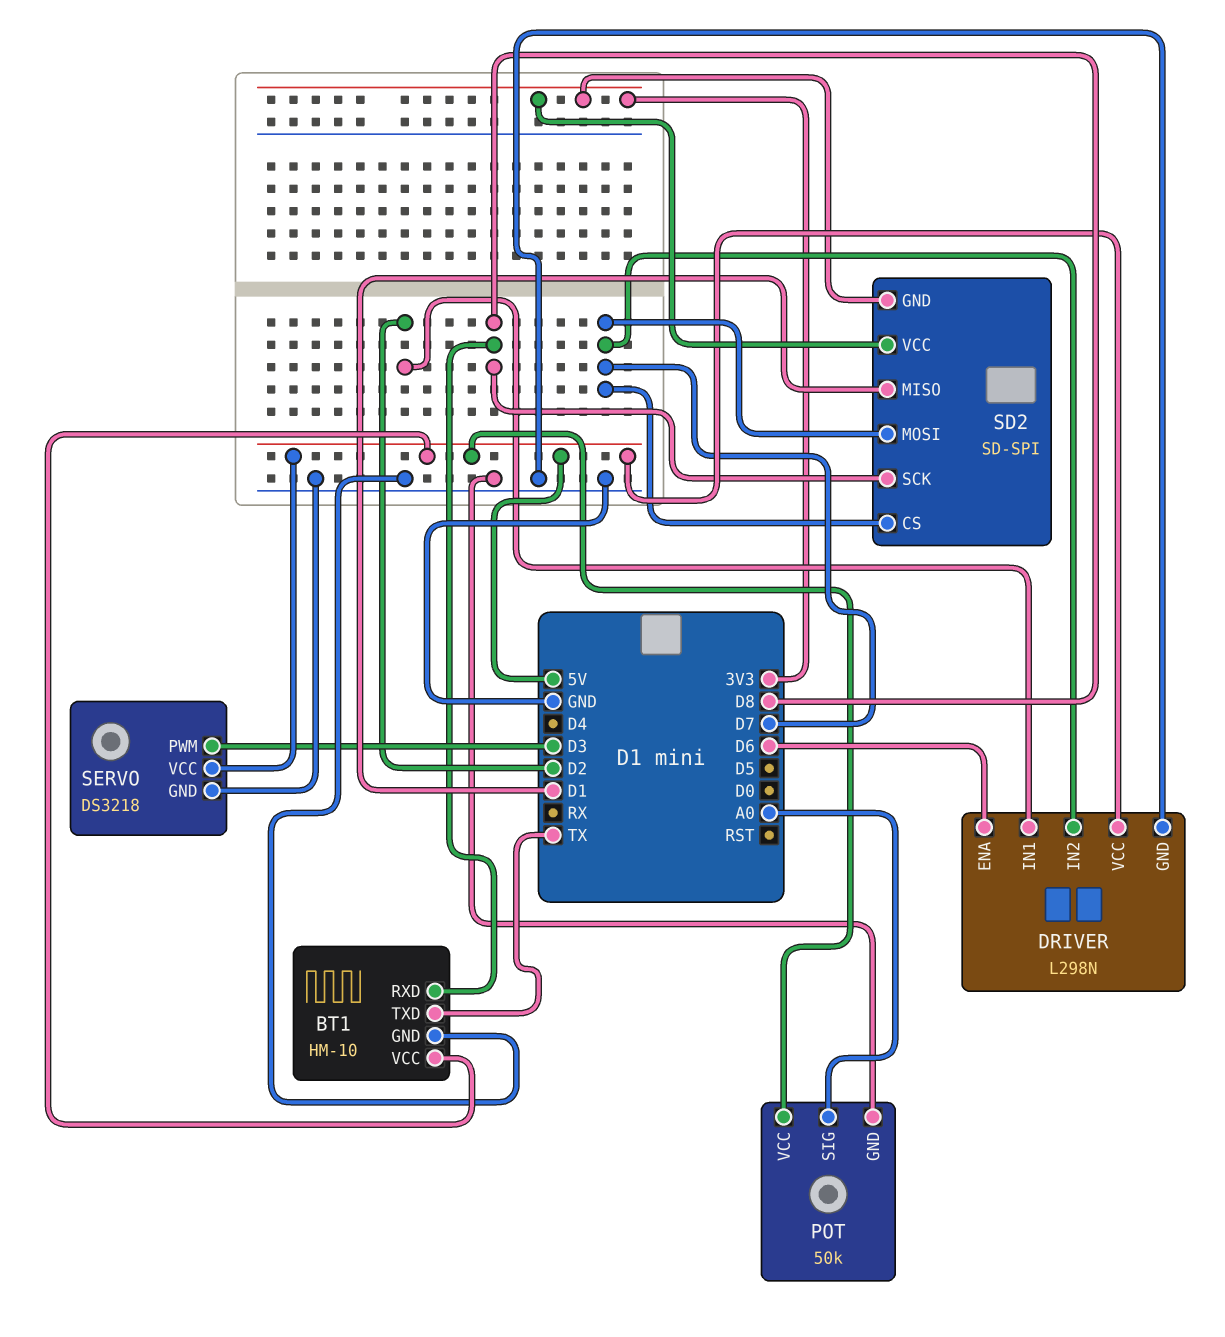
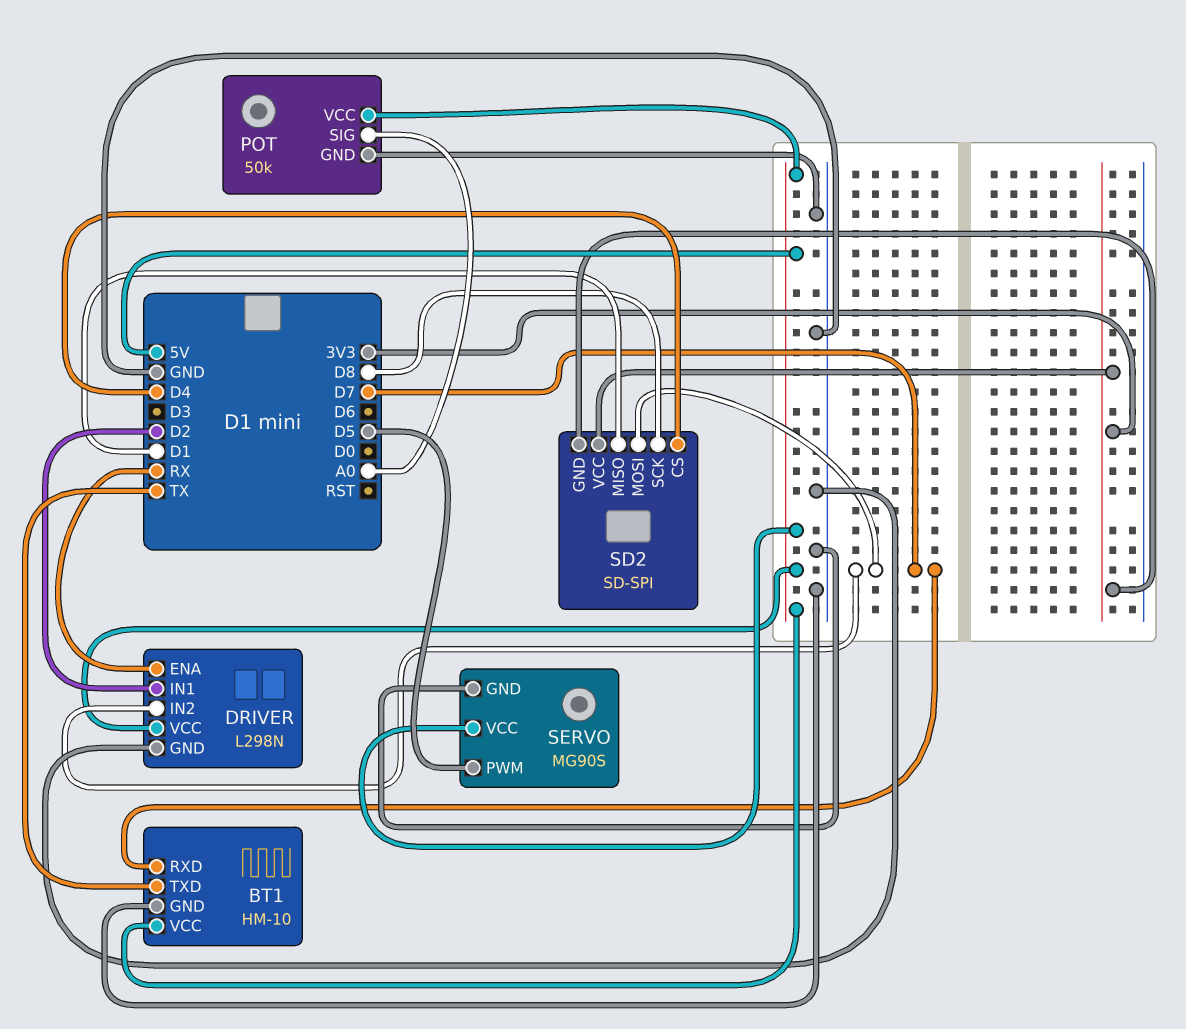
BT1 pin RXD: D8 -> D7
DRIVER pin ENA: D6 -> RX
SD2 pin CS: D7 -> D4
SERVO: DS3218 -> MG90S
SERVO pin PWM: D3 -> D5

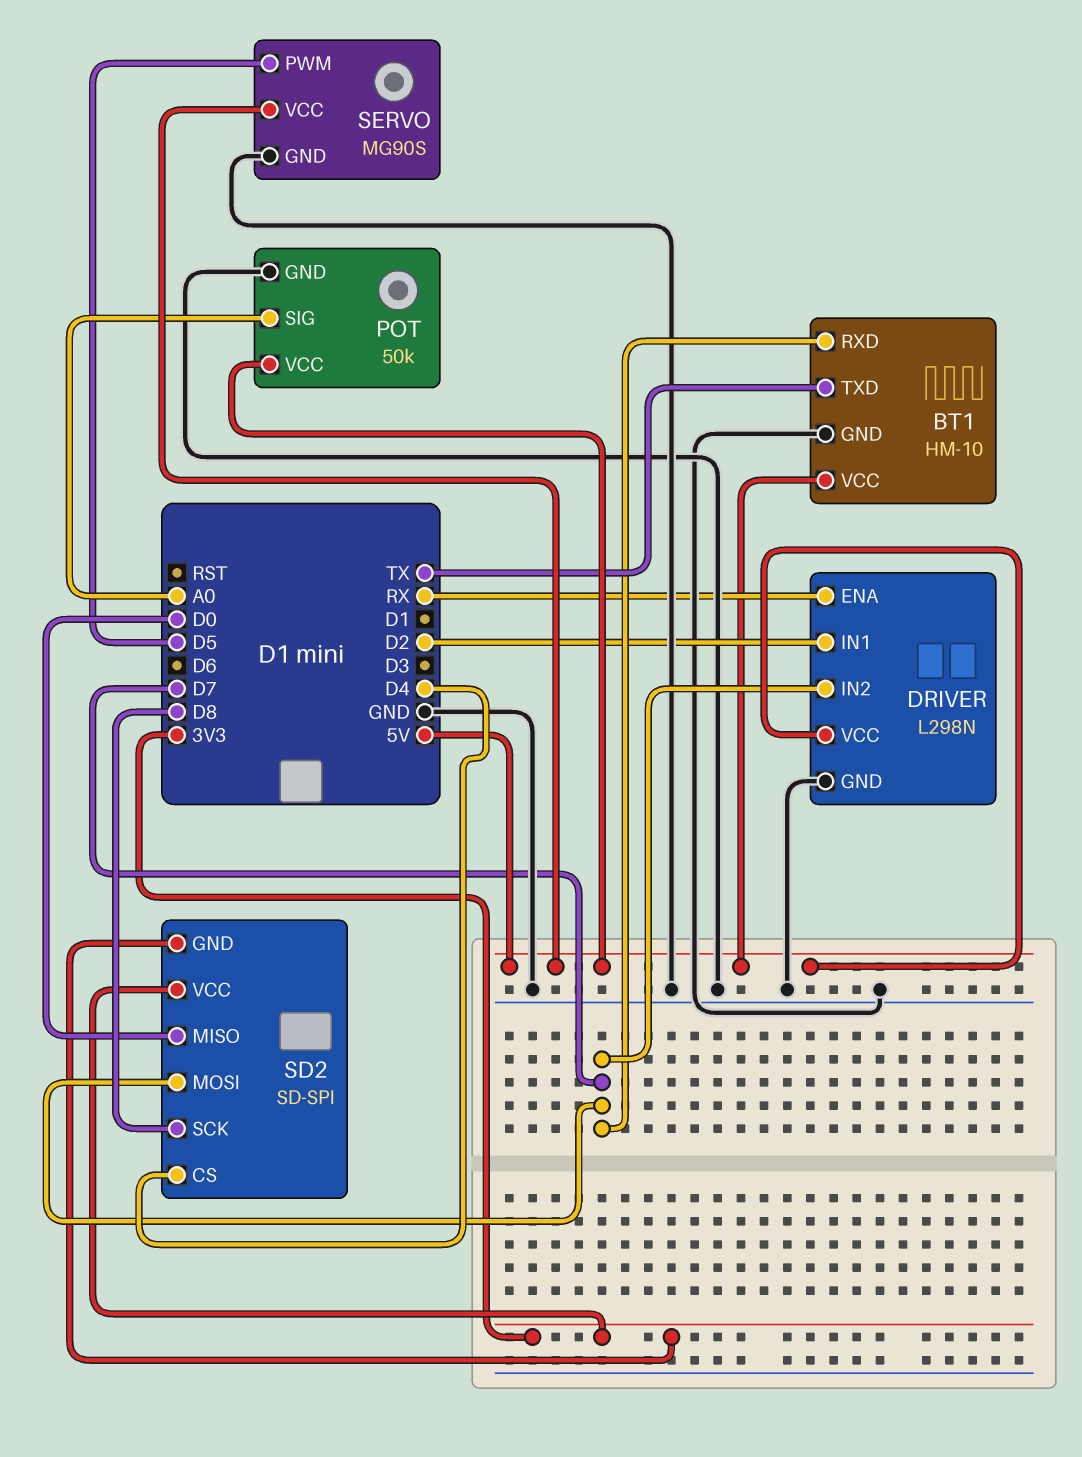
SD2 pin MISO: D1 -> D0

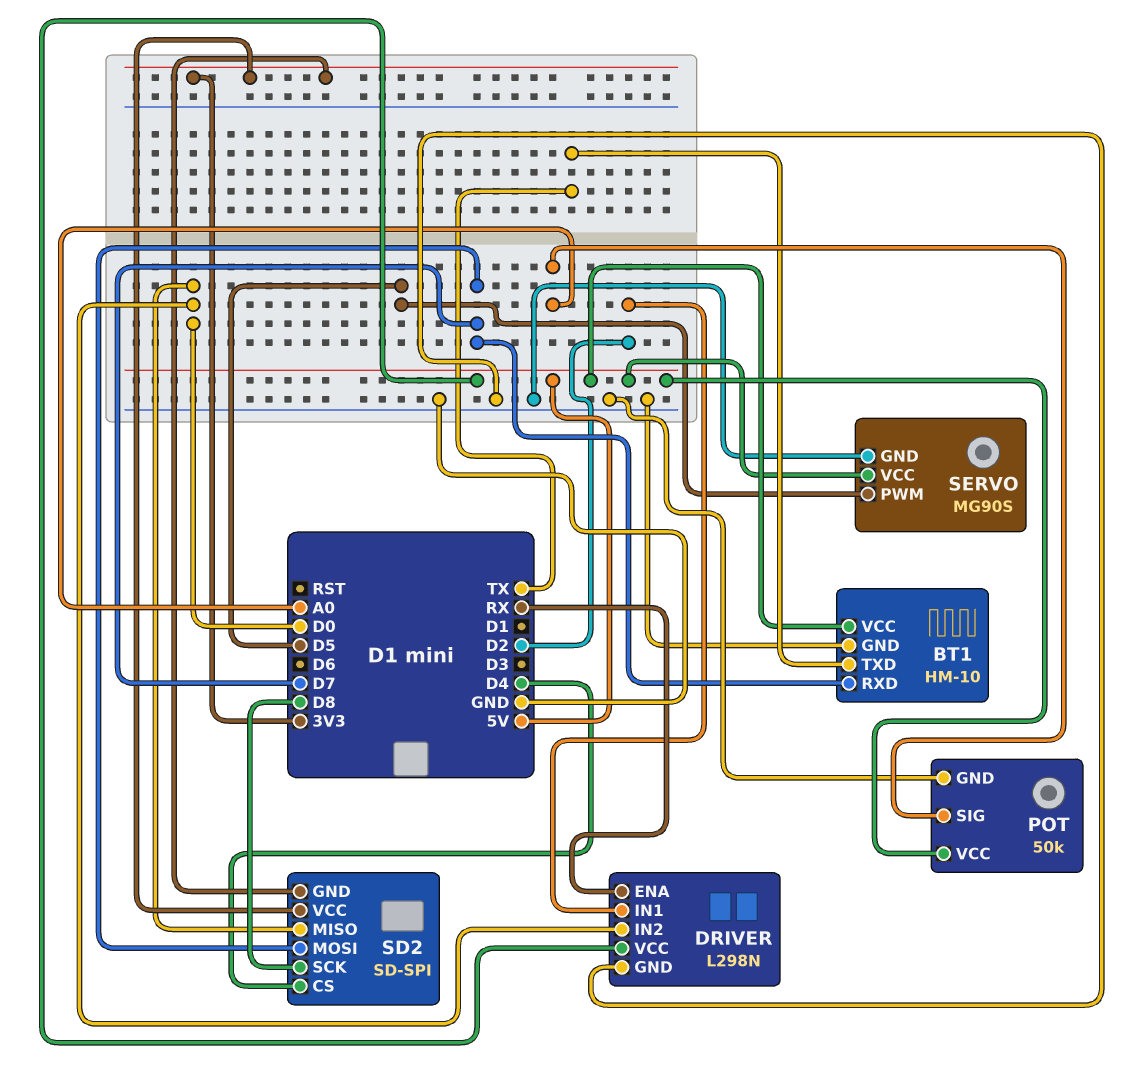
DRIVER pin IN2: D7 -> D0

